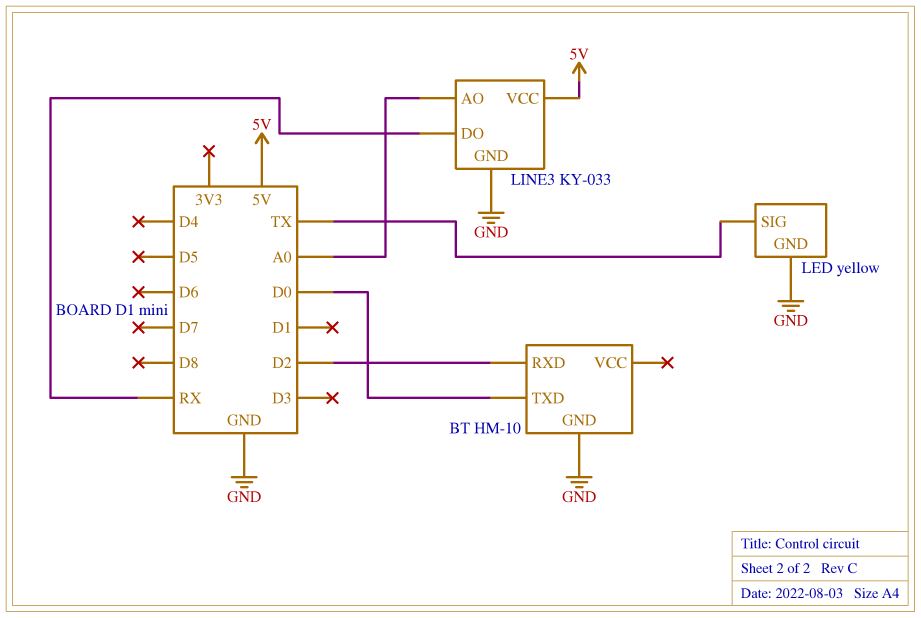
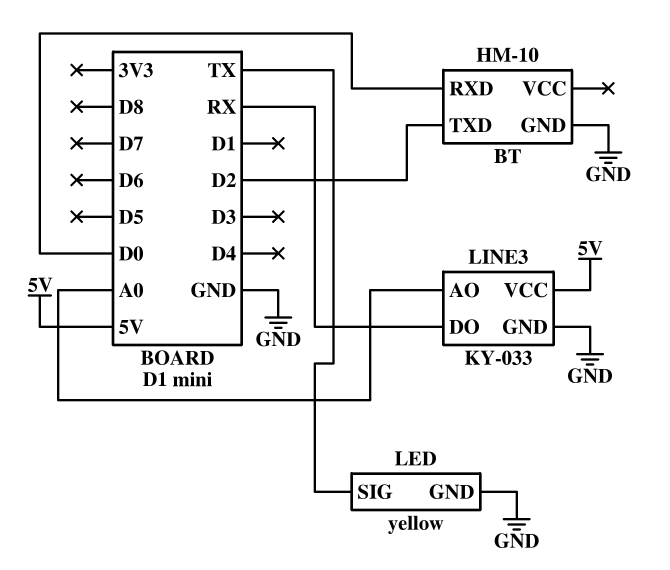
BT pin RXD: D2 -> D0
BT pin TXD: D0 -> D2

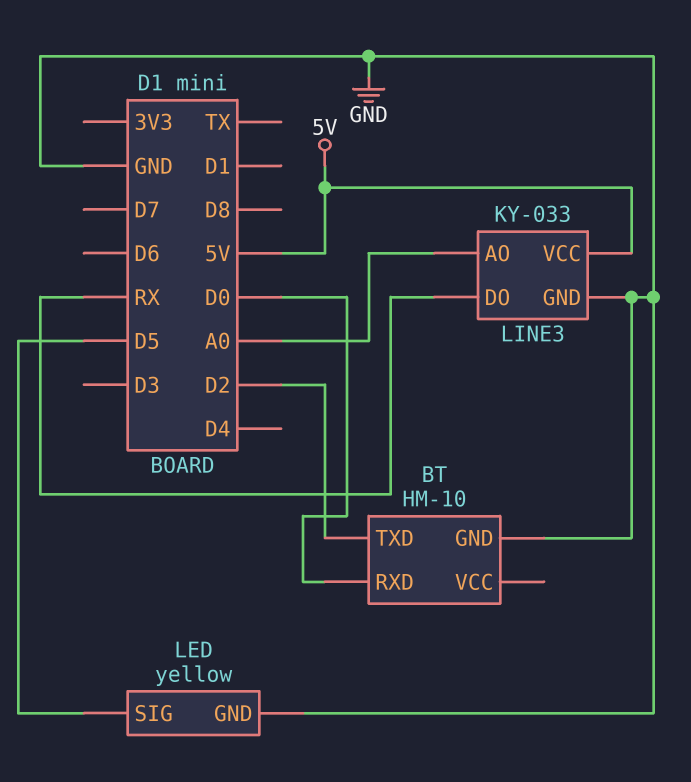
LED pin SIG: TX -> D5

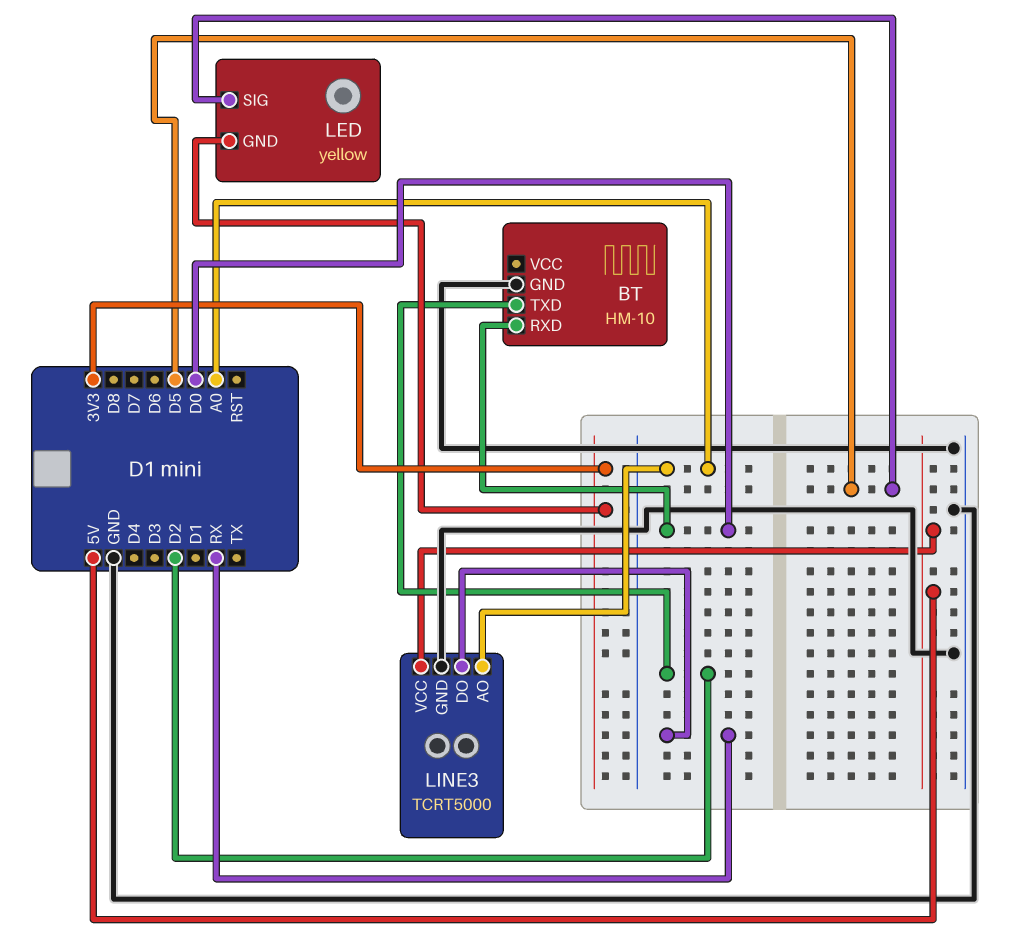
LED pin GND: GND -> 3V3
LINE3: KY-033 -> TCRT5000

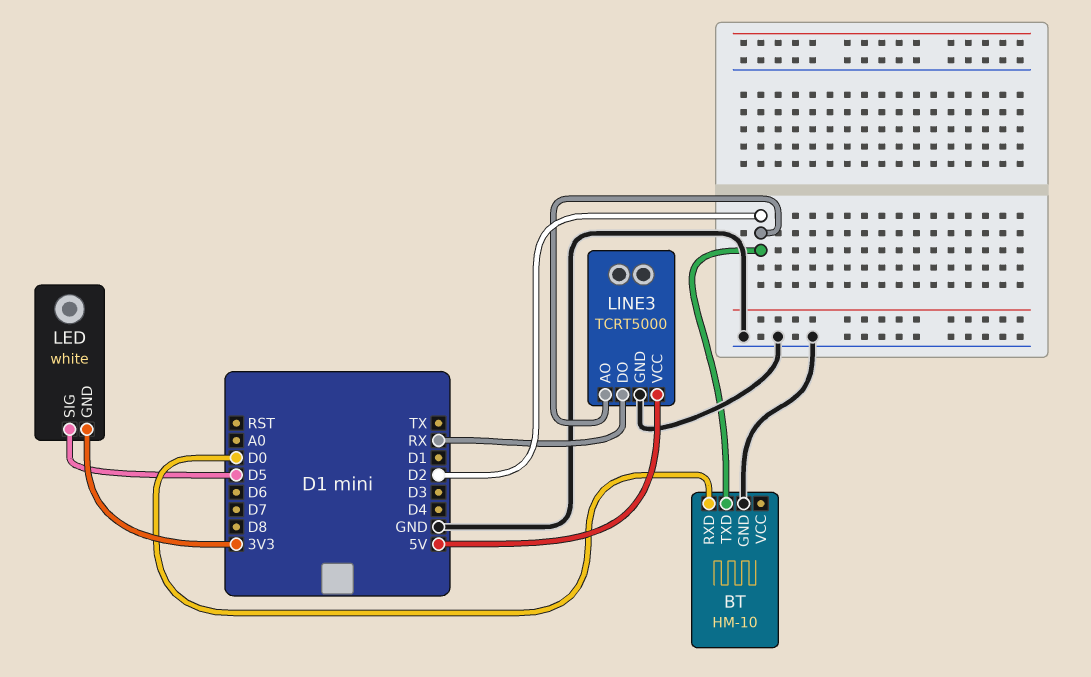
LED: yellow -> white
LINE3 pin AO: A0 -> D2

